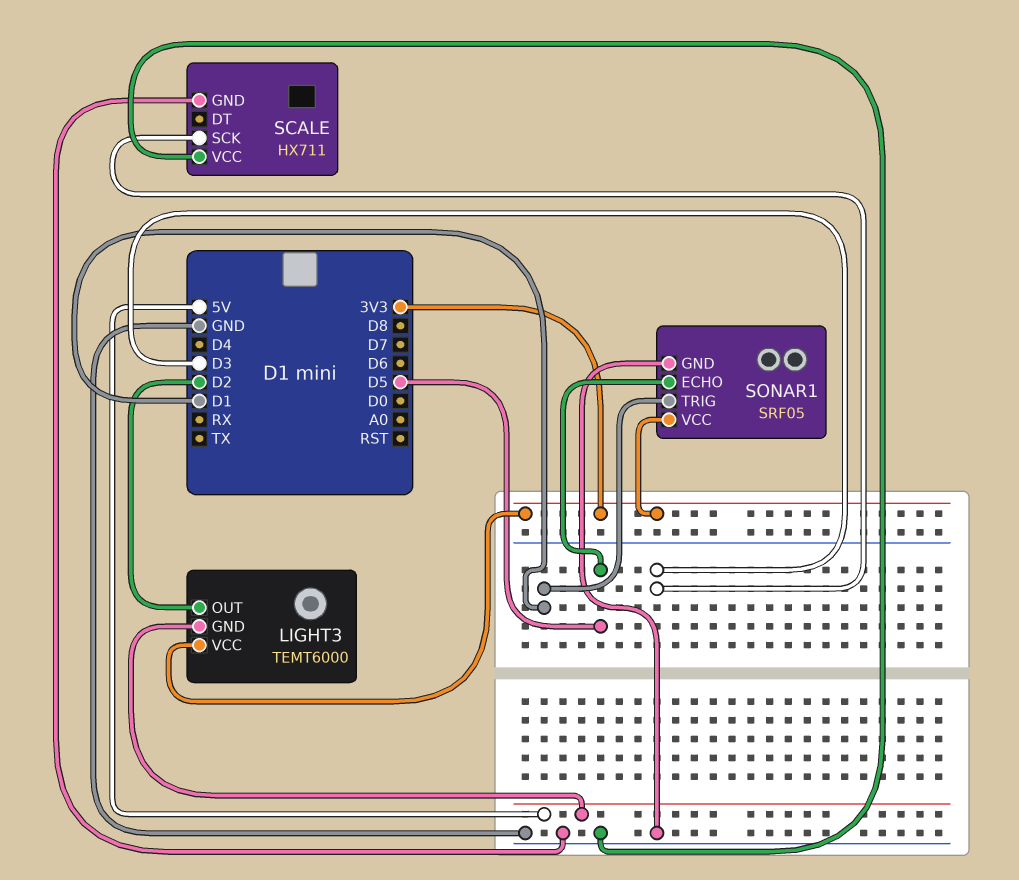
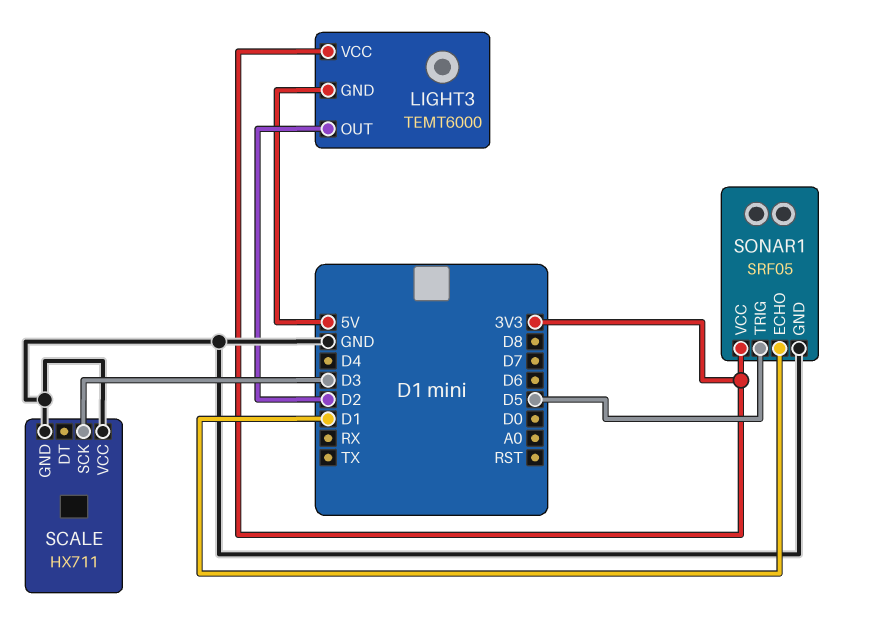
SONAR1 pin ECHO: D5 -> D1
SONAR1 pin TRIG: D1 -> D5

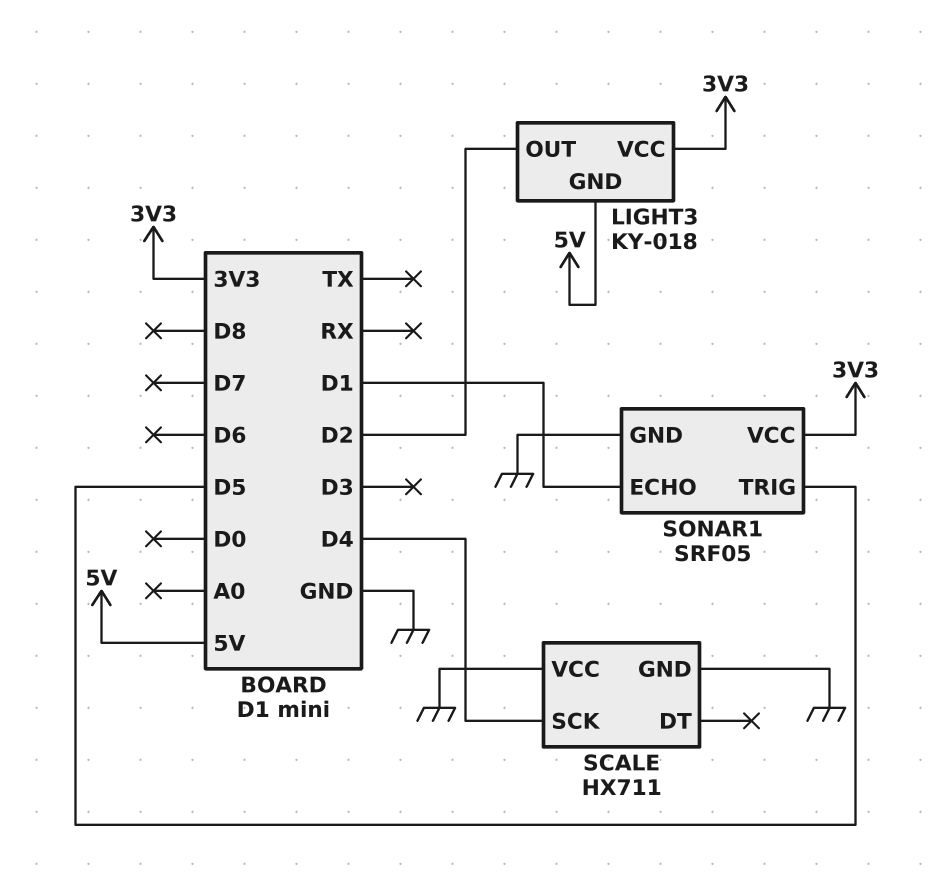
LIGHT3: TEMT6000 -> KY-018
SCALE pin SCK: D3 -> D4

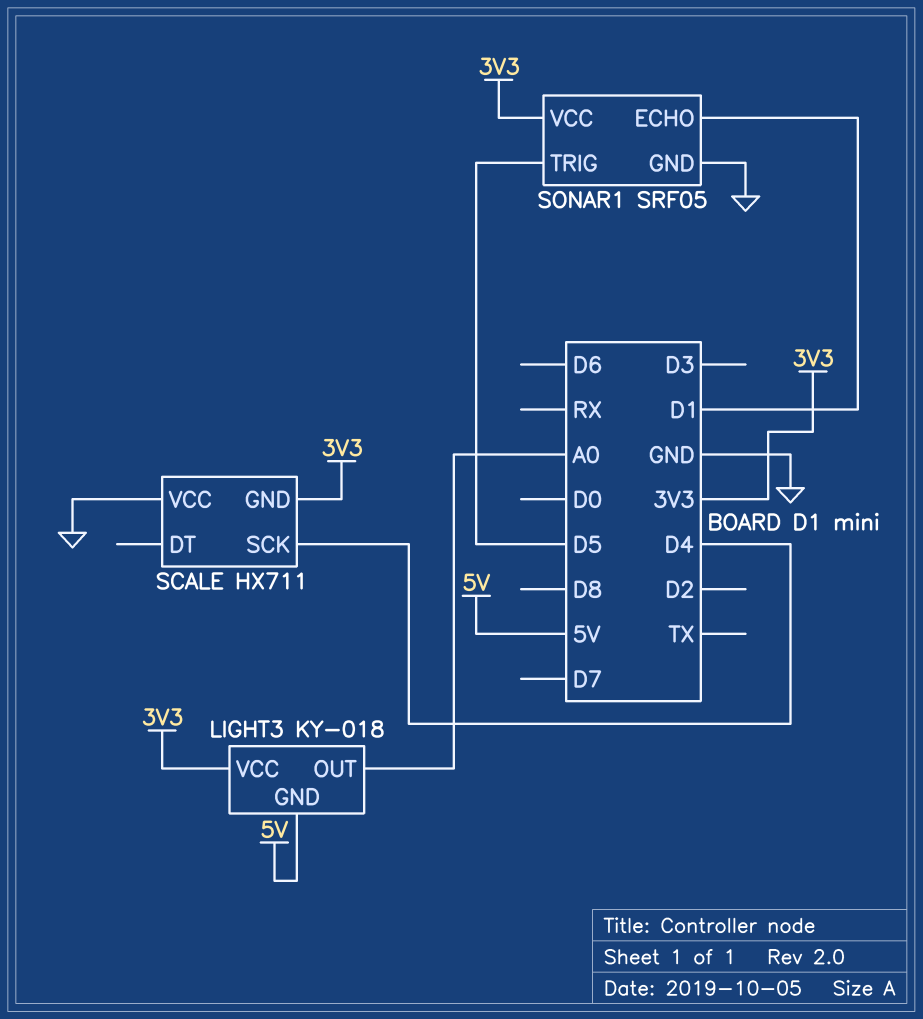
LIGHT3 pin OUT: D2 -> A0
SCALE pin GND: GND -> 3V3

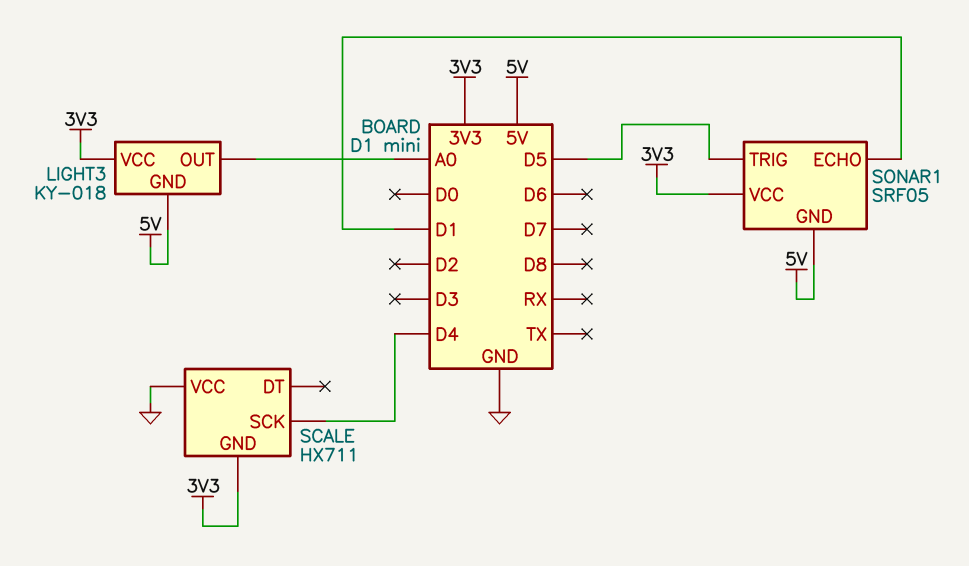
SONAR1 pin GND: GND -> 5V

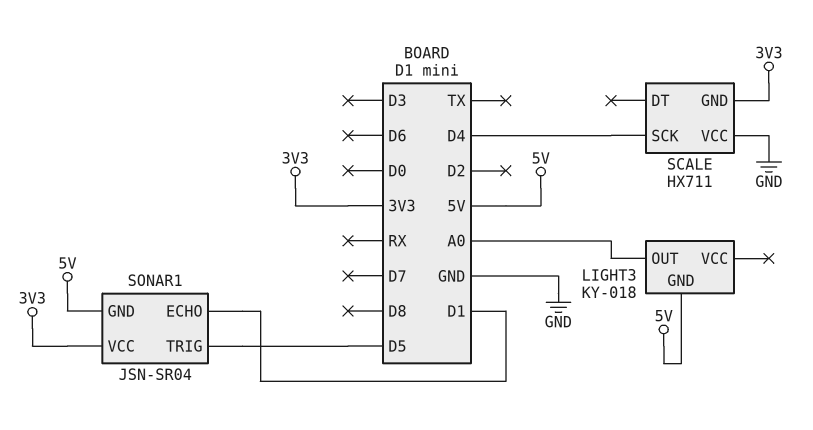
LIGHT3 pin VCC: 3V3 -> none
SONAR1: SRF05 -> JSN-SR04

